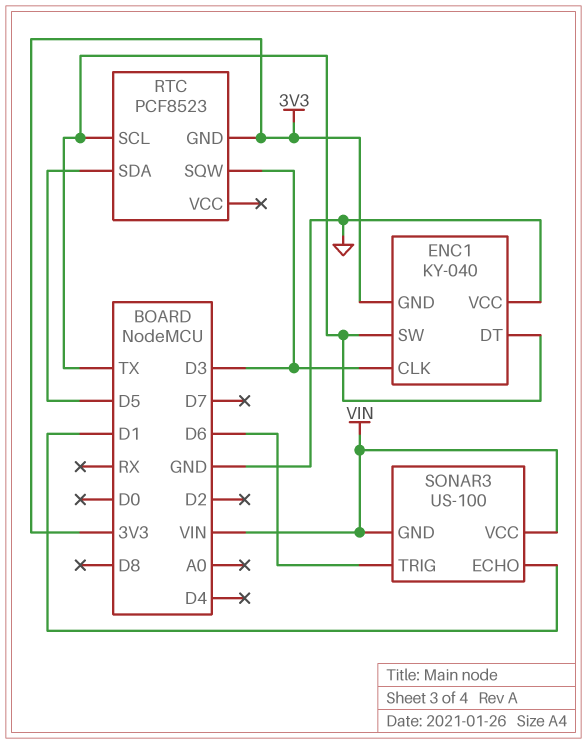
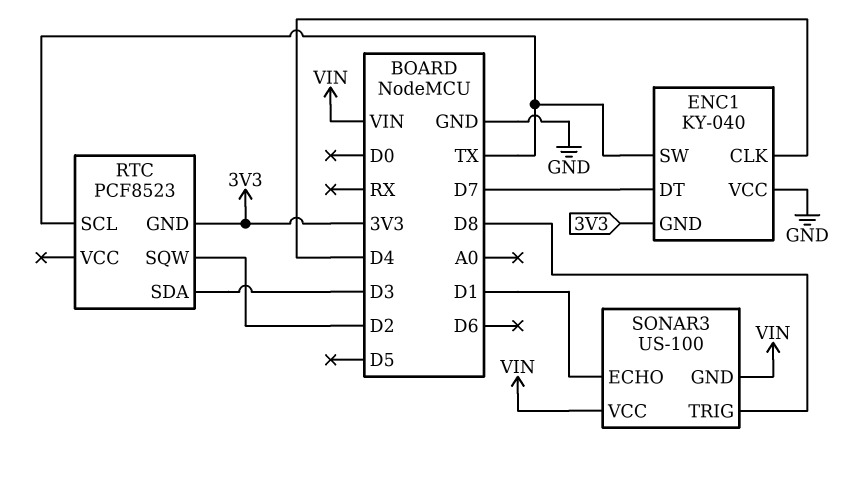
ENC1 pin CLK: D3 -> D4
ENC1 pin DT: TX -> D7
RTC pin SDA: D5 -> D3
RTC pin SQW: D3 -> D2
SONAR3 pin TRIG: D6 -> D8

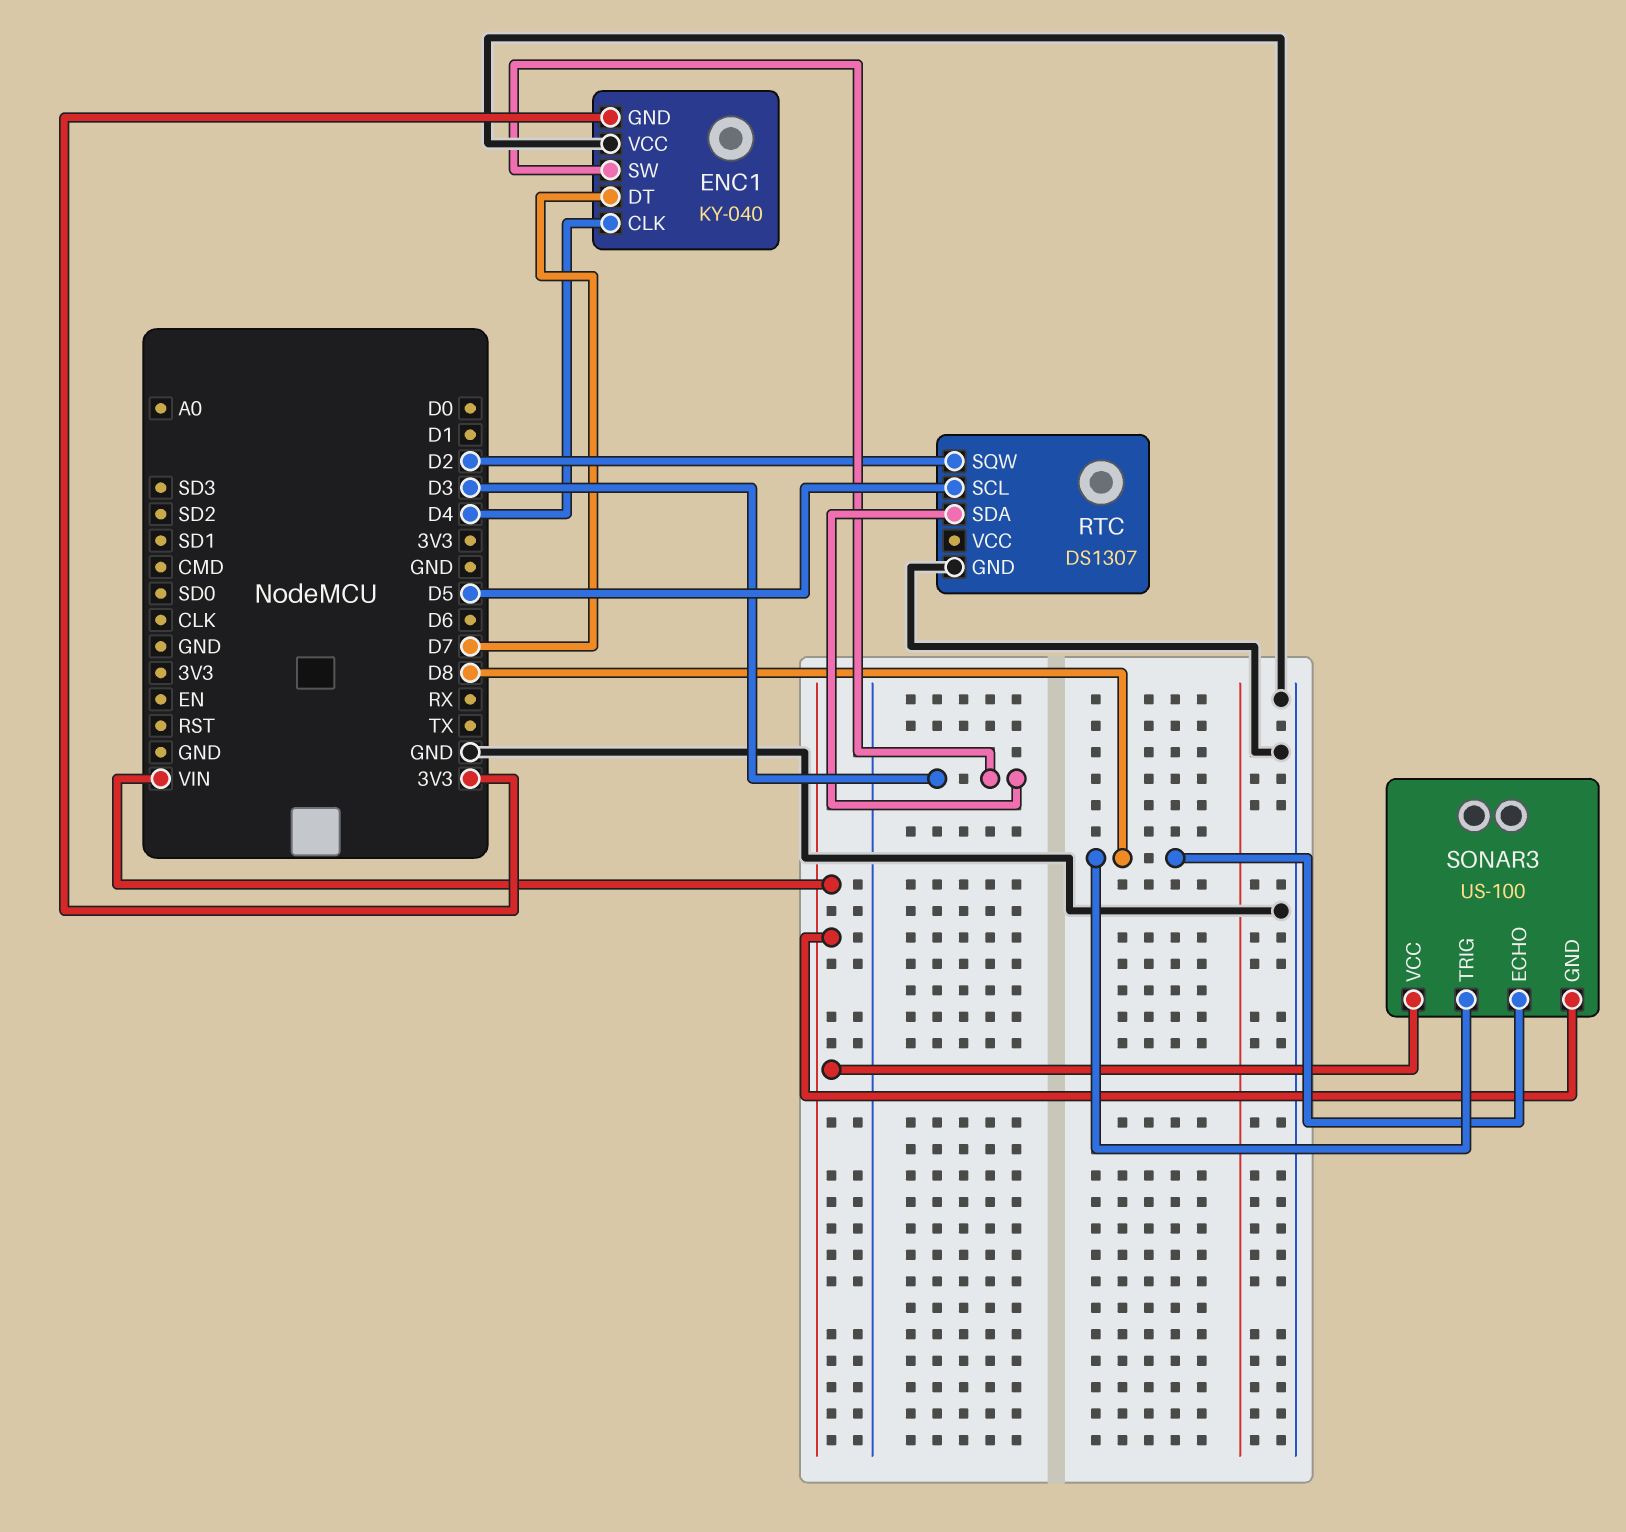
ENC1 pin SW: TX -> D3
RTC: PCF8523 -> DS1307
RTC pin GND: 3V3 -> GND
RTC pin SCL: TX -> D5
SONAR3 pin ECHO: D1 -> D8

